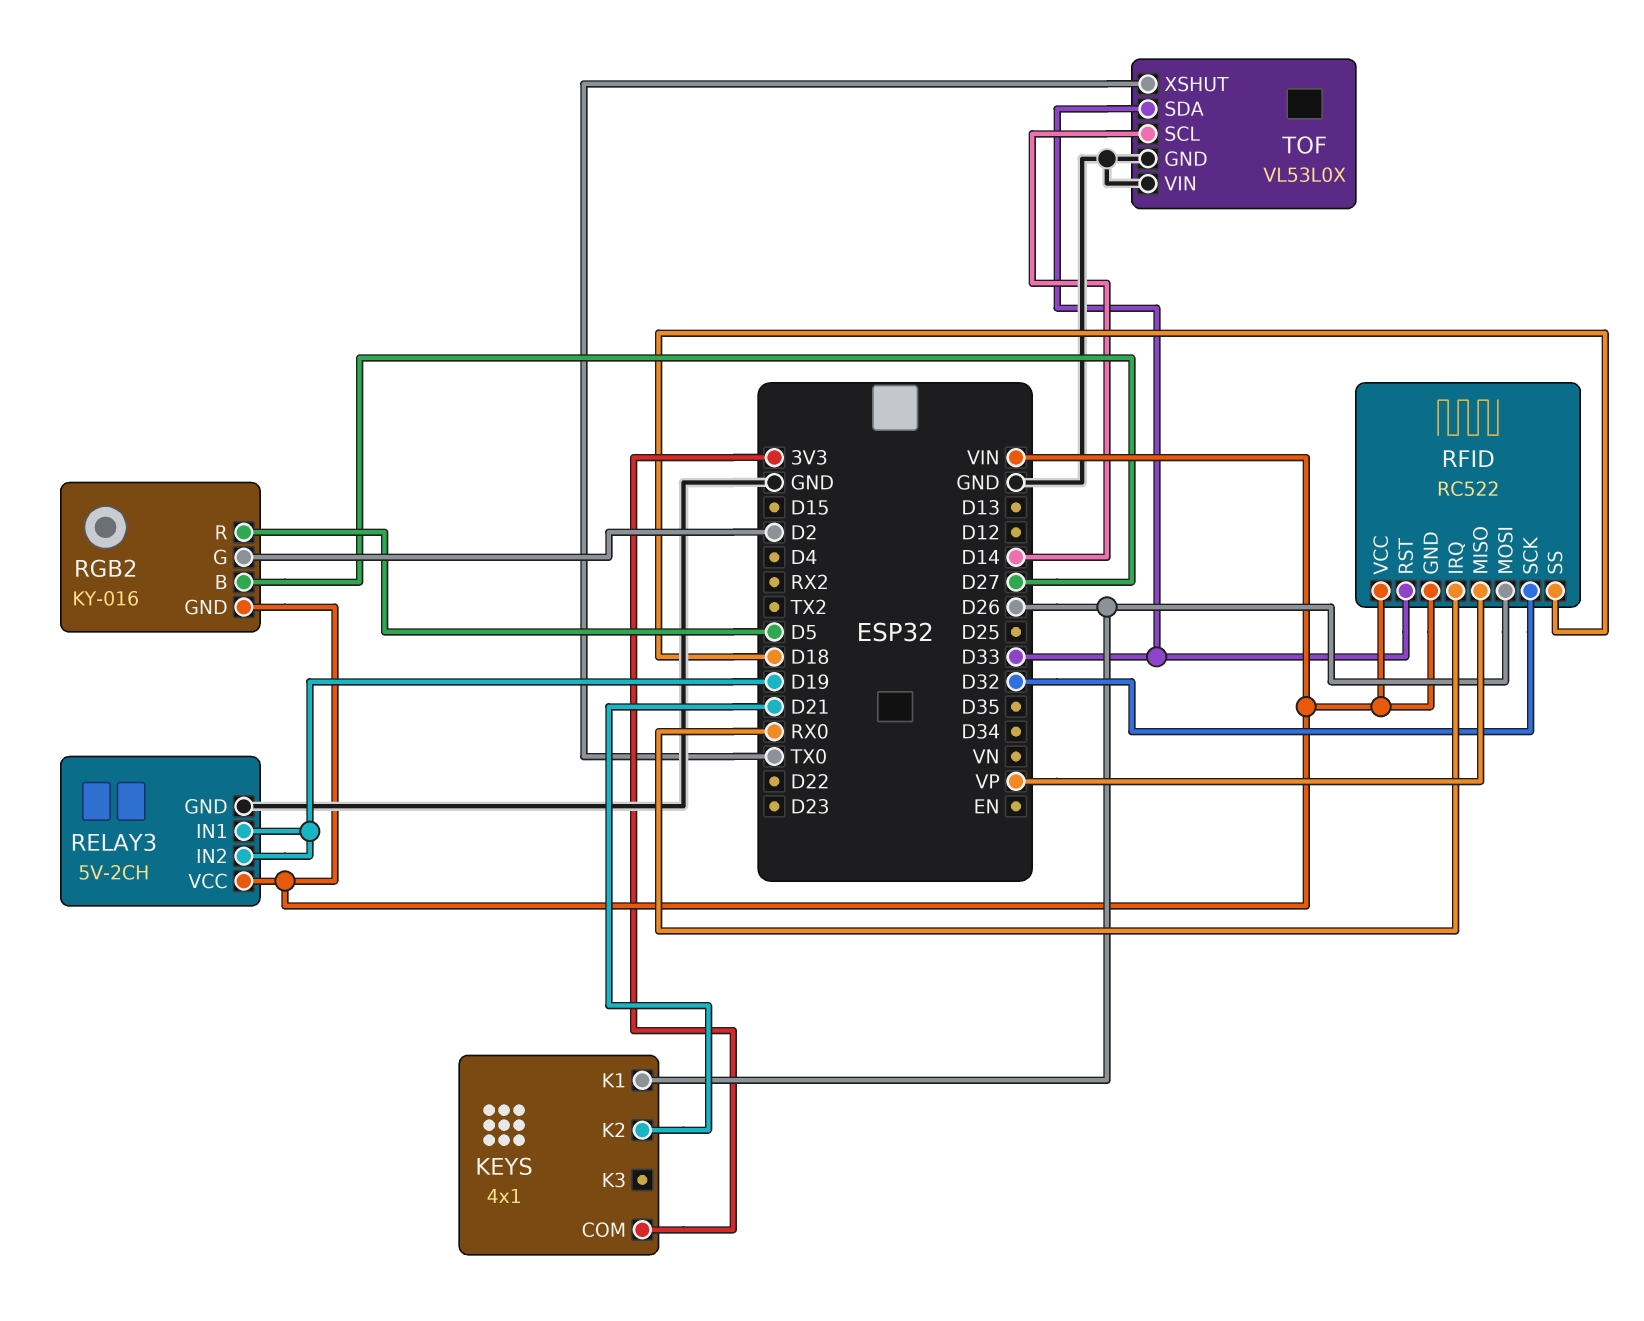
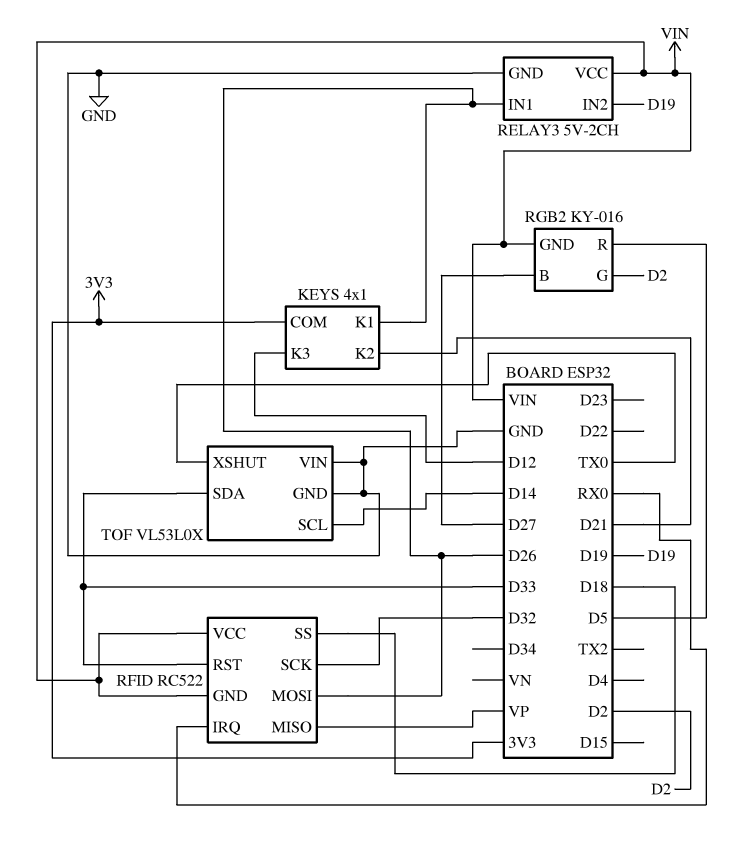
KEYS pin K3: none -> D12
RELAY3 pin IN1: D19 -> D26

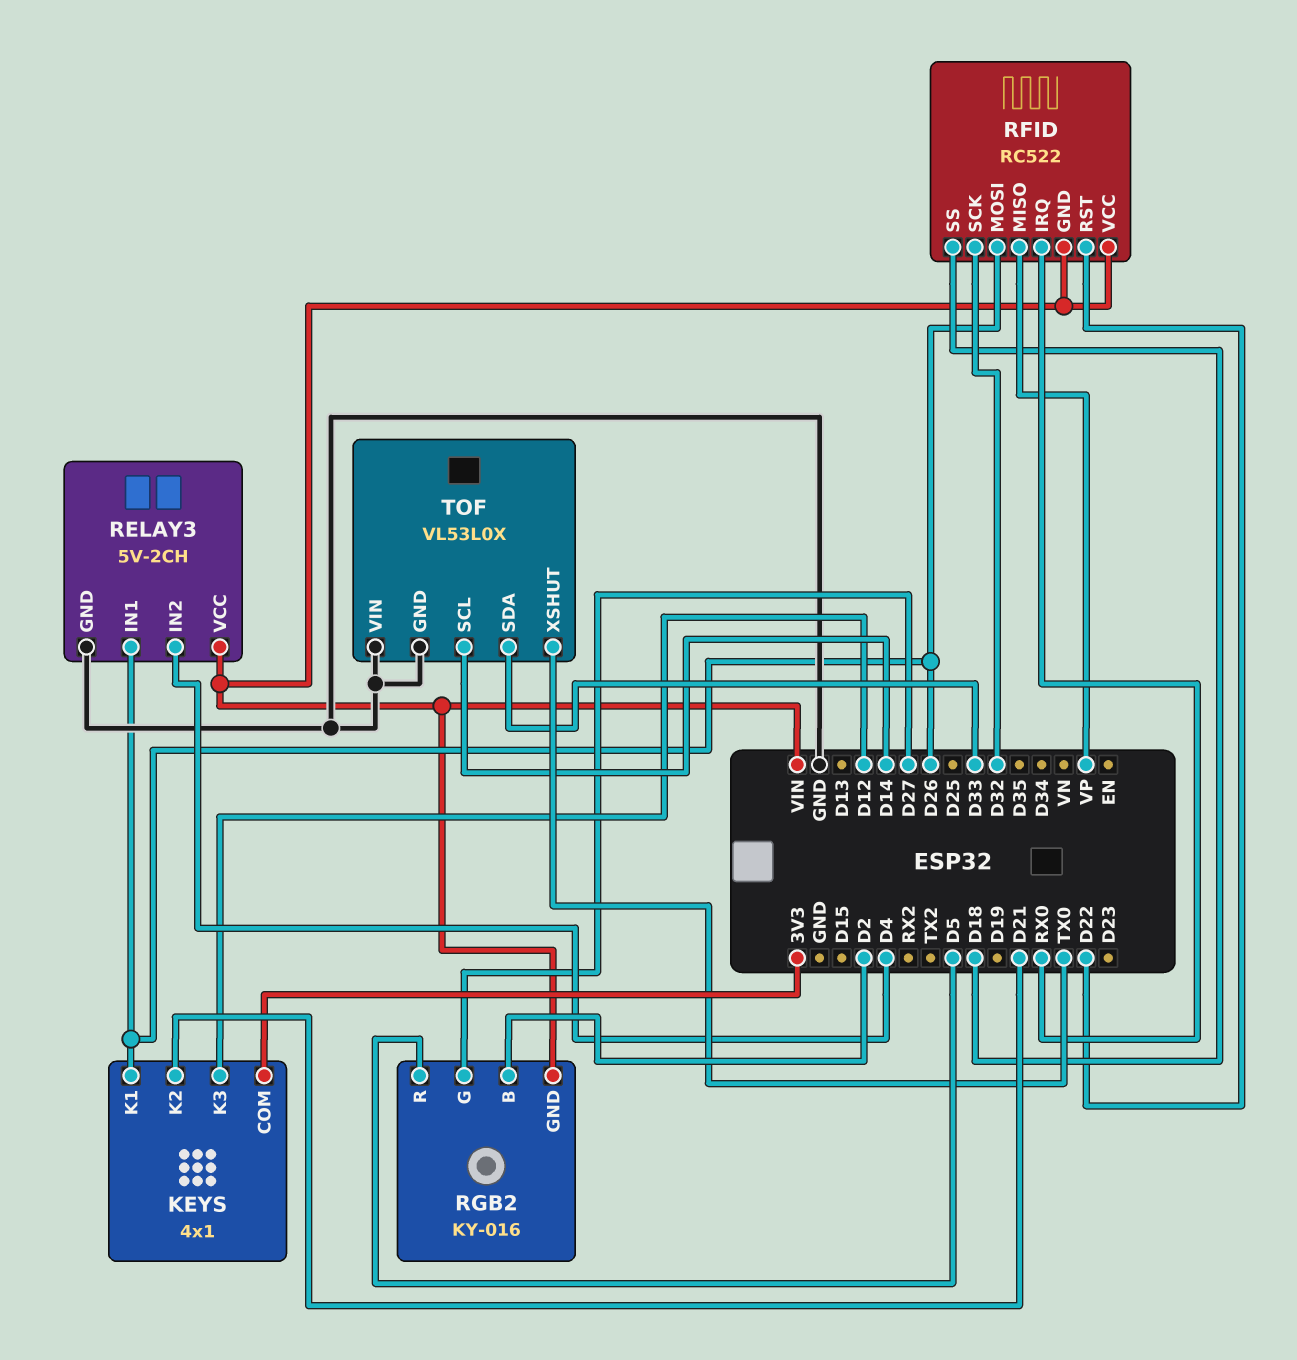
RELAY3 pin IN2: D19 -> D4
RFID pin RST: D33 -> D22
RGB2 pin B: D27 -> D2
RGB2 pin G: D2 -> D27

